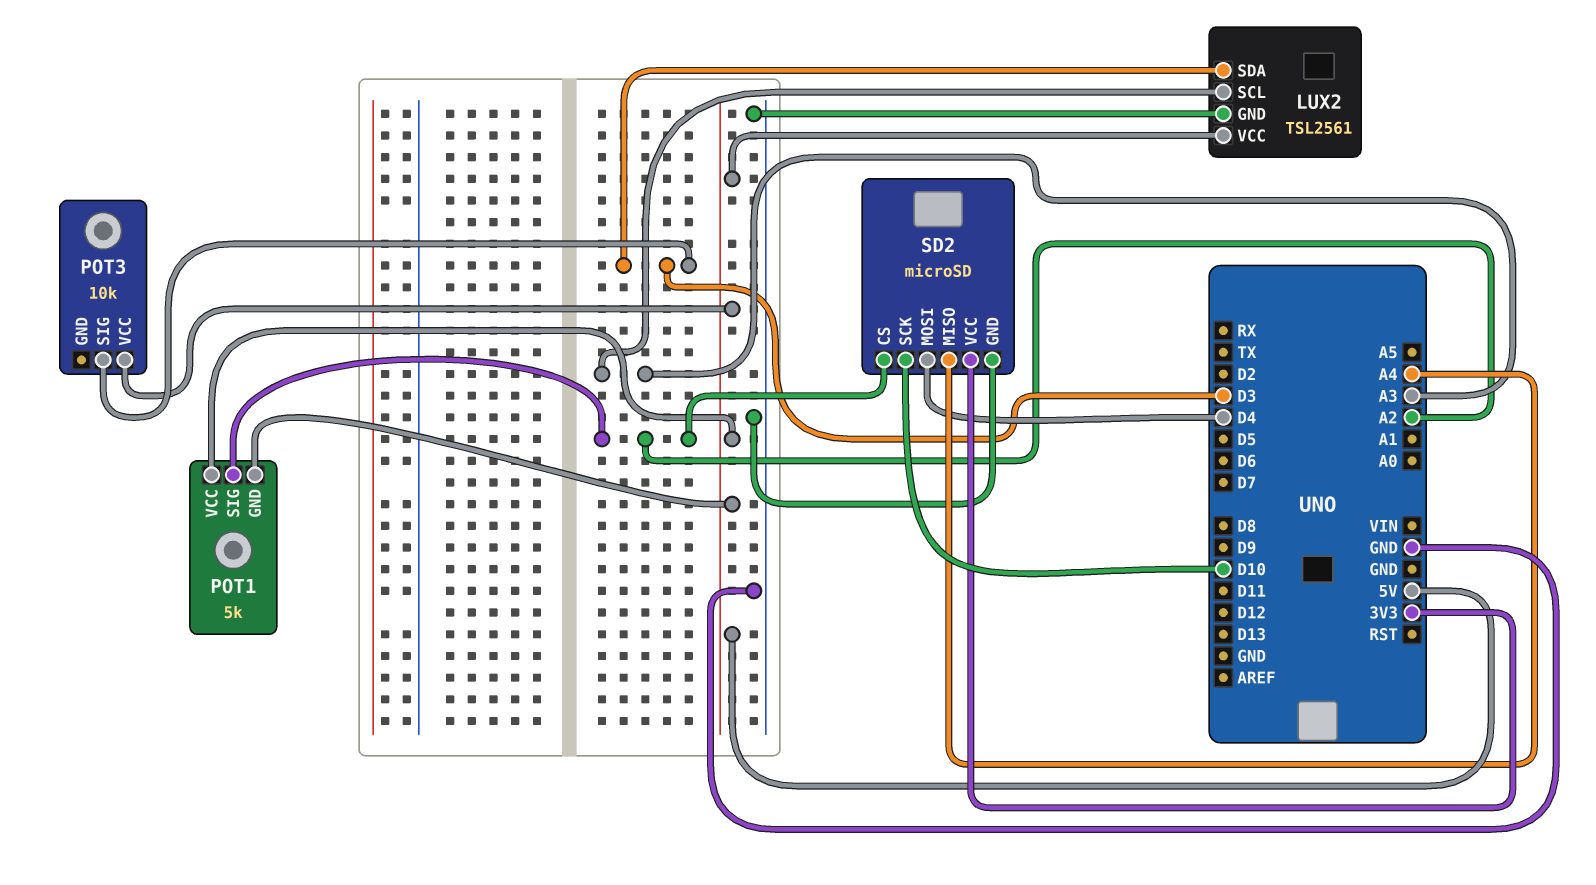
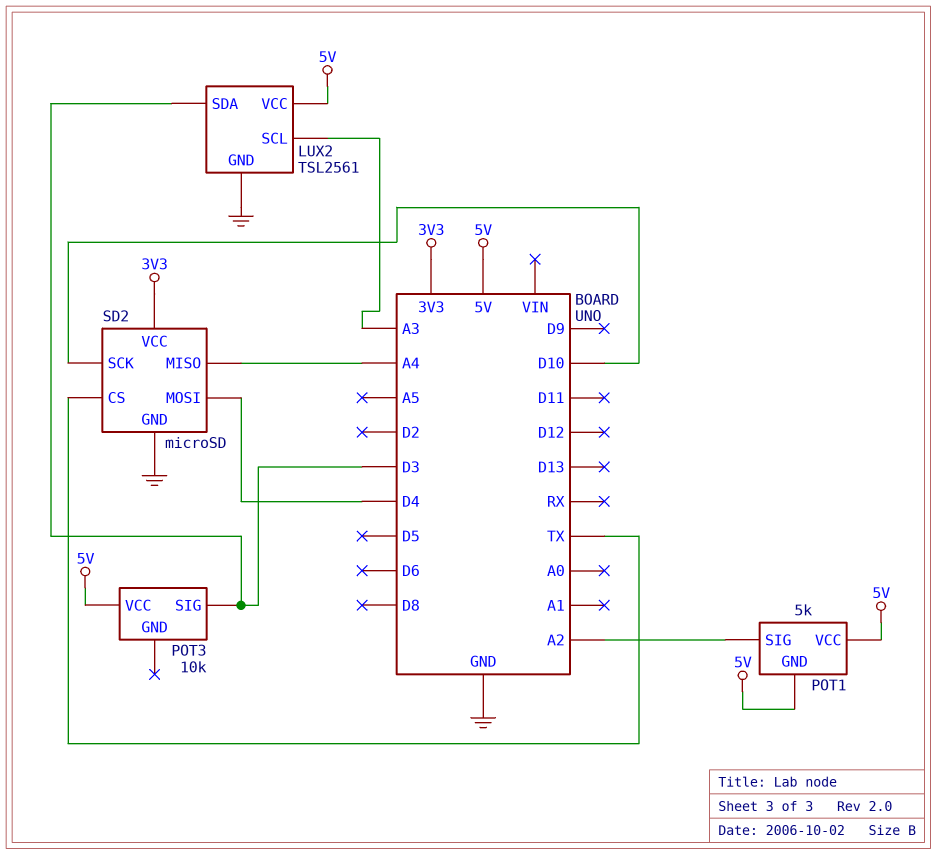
SD2 pin CS: A2 -> TX

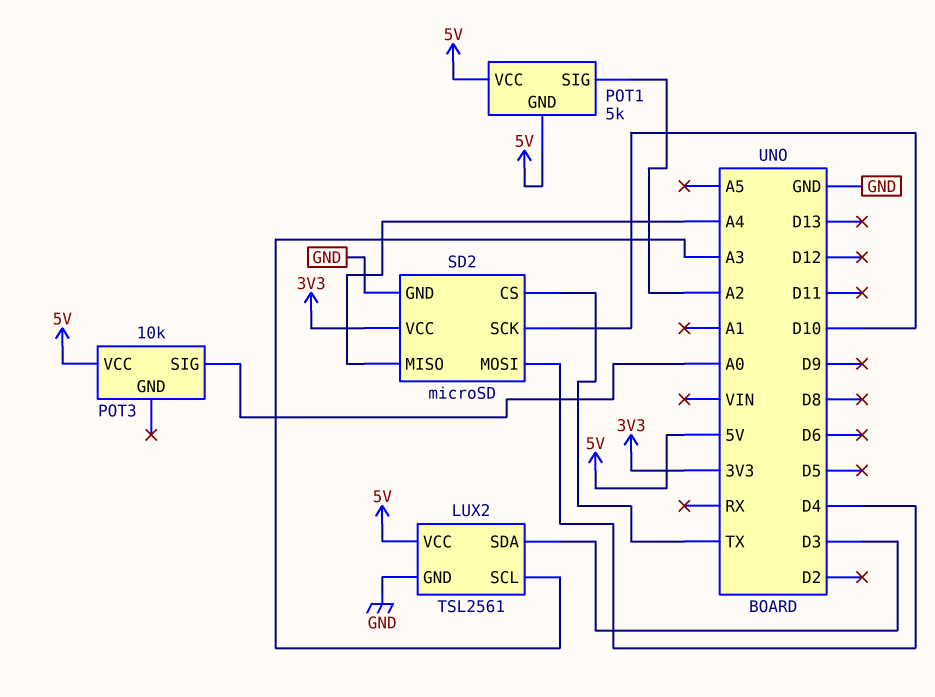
POT3 pin SIG: D3 -> A0

